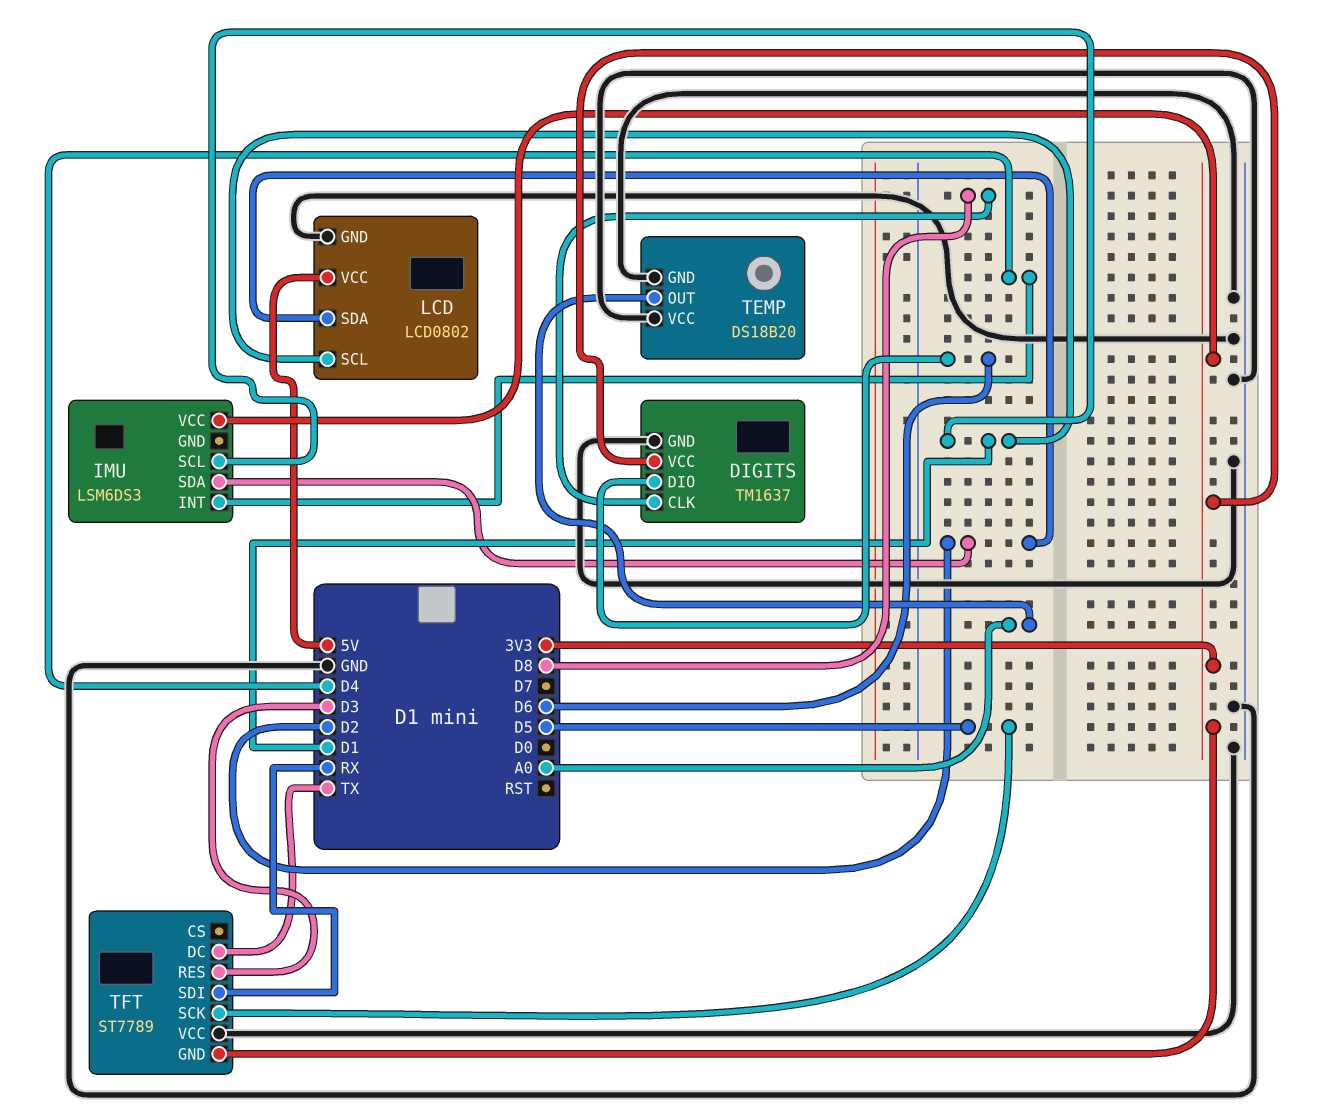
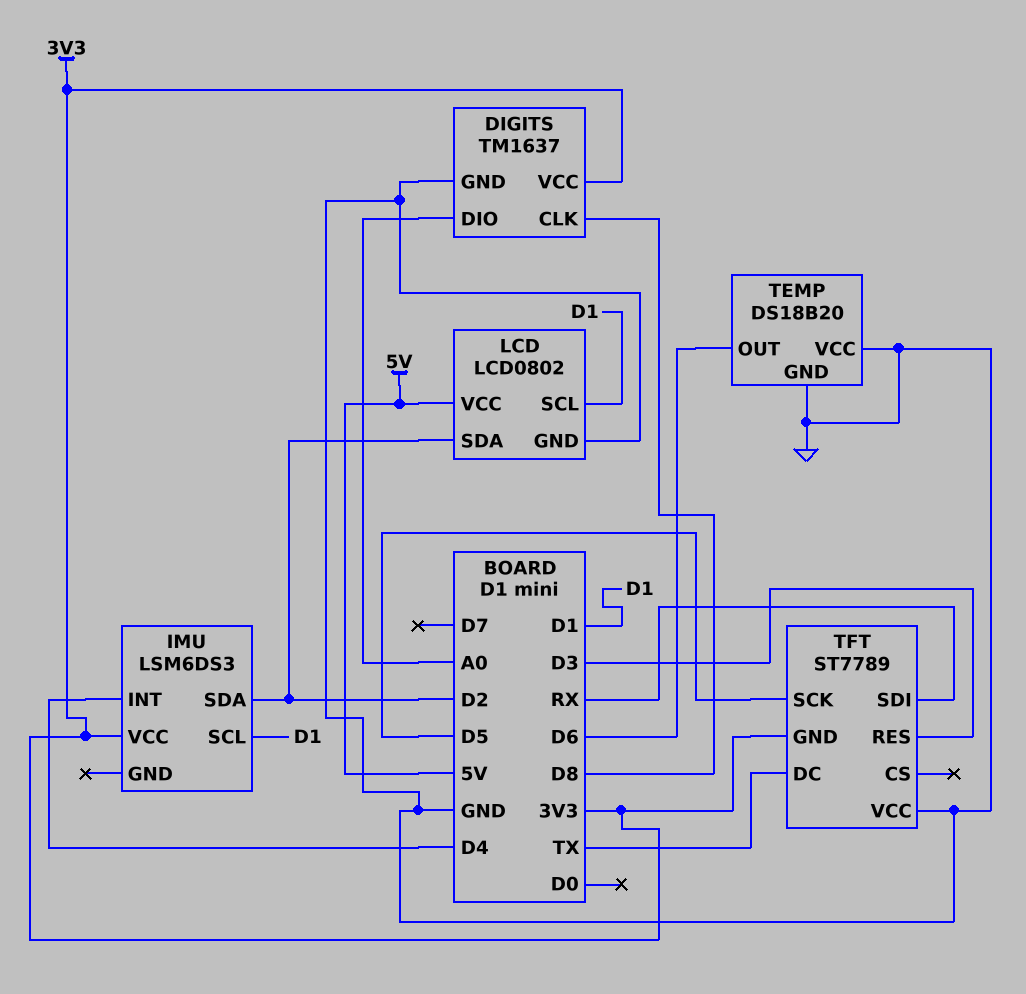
DIGITS pin DIO: D6 -> A0
TEMP pin OUT: A0 -> D6

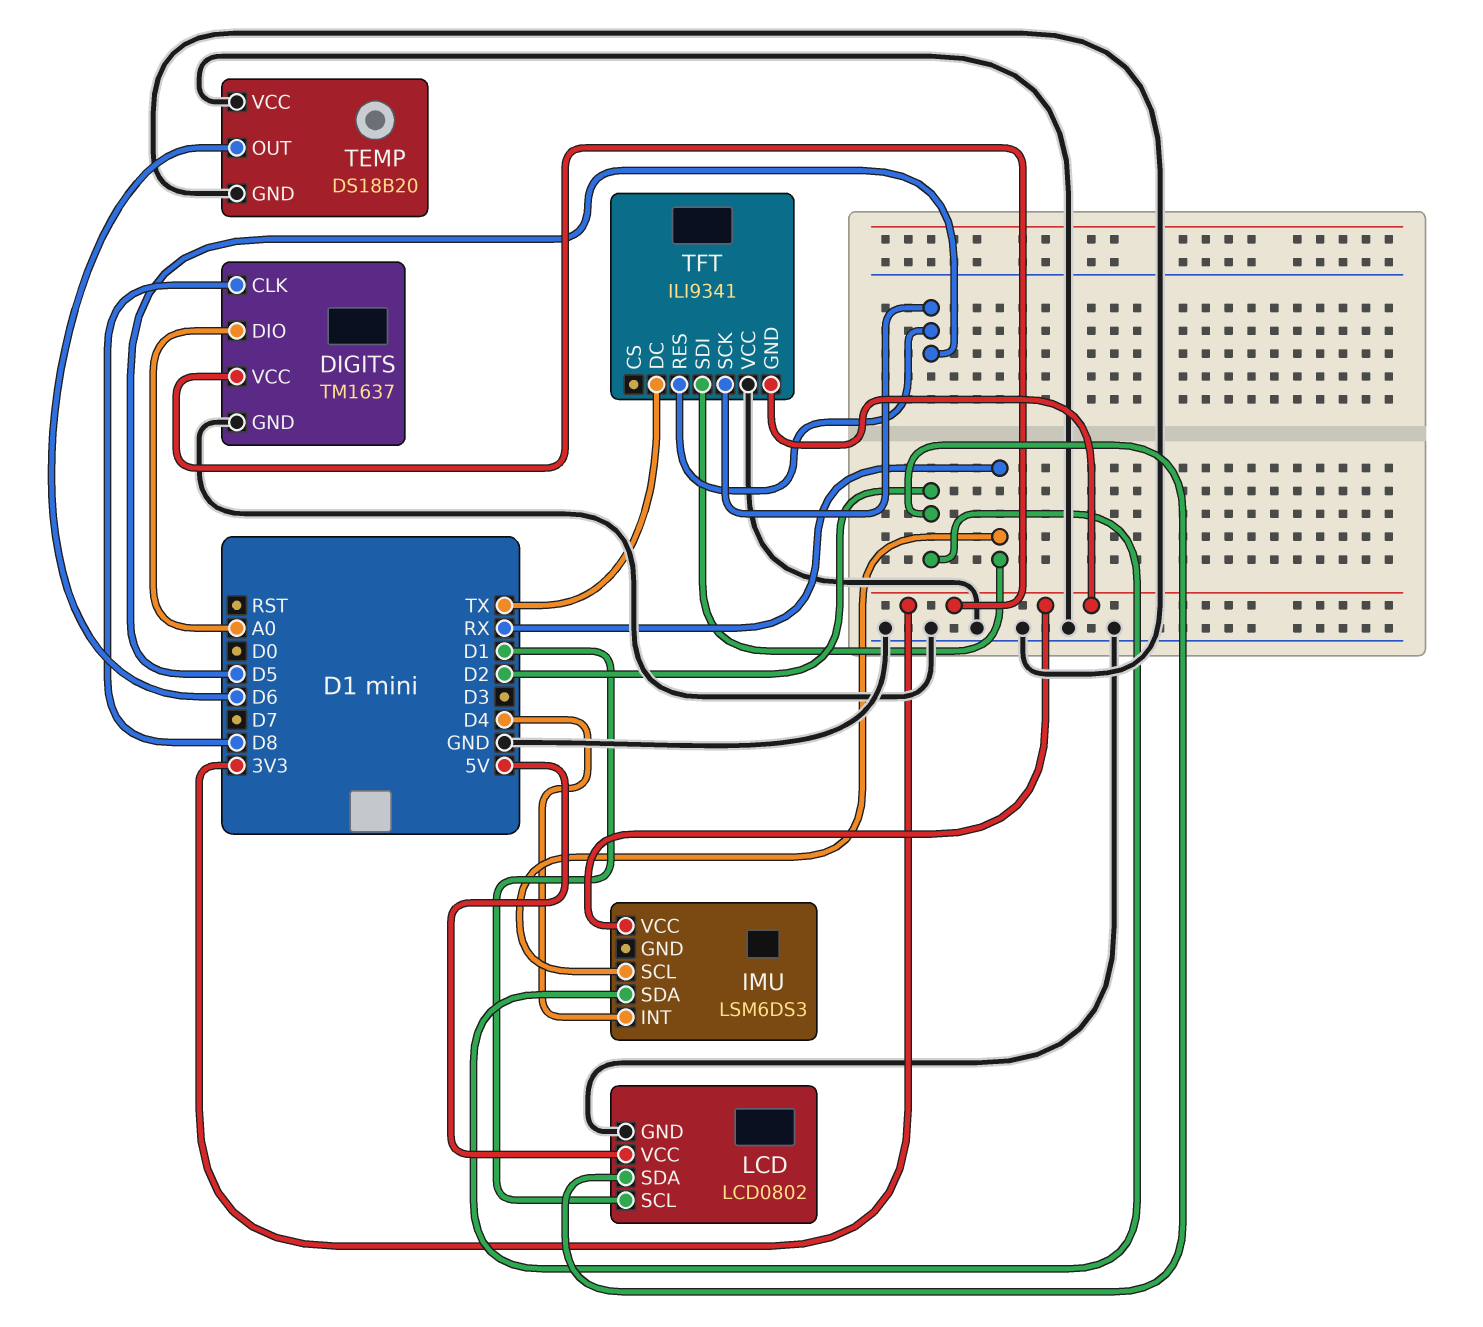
IMU pin SCL: D1 -> RX
TFT: ST7789 -> ILI9341
TFT pin RES: D3 -> D5

